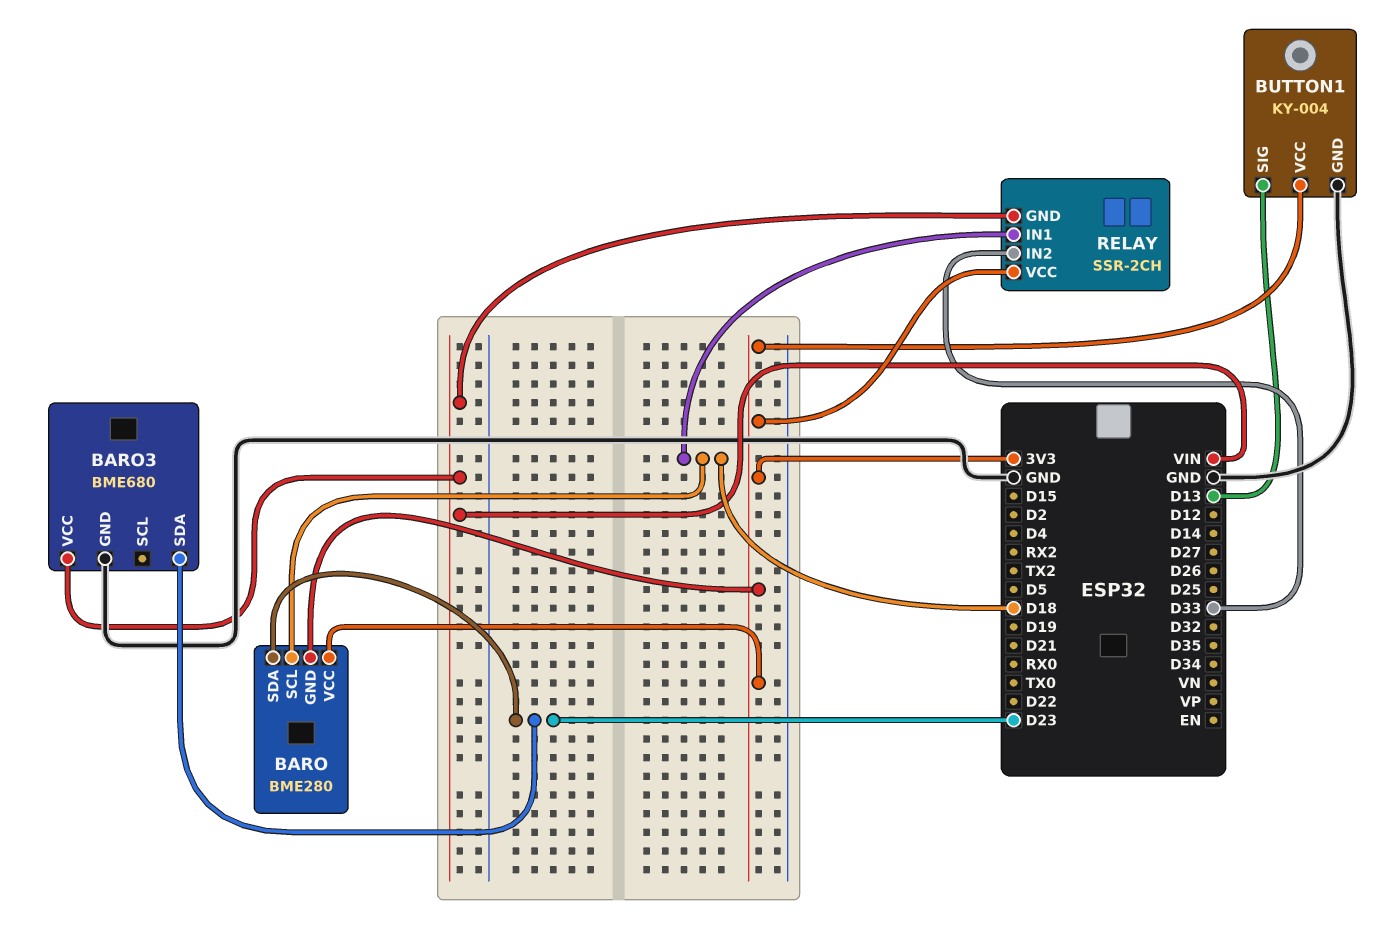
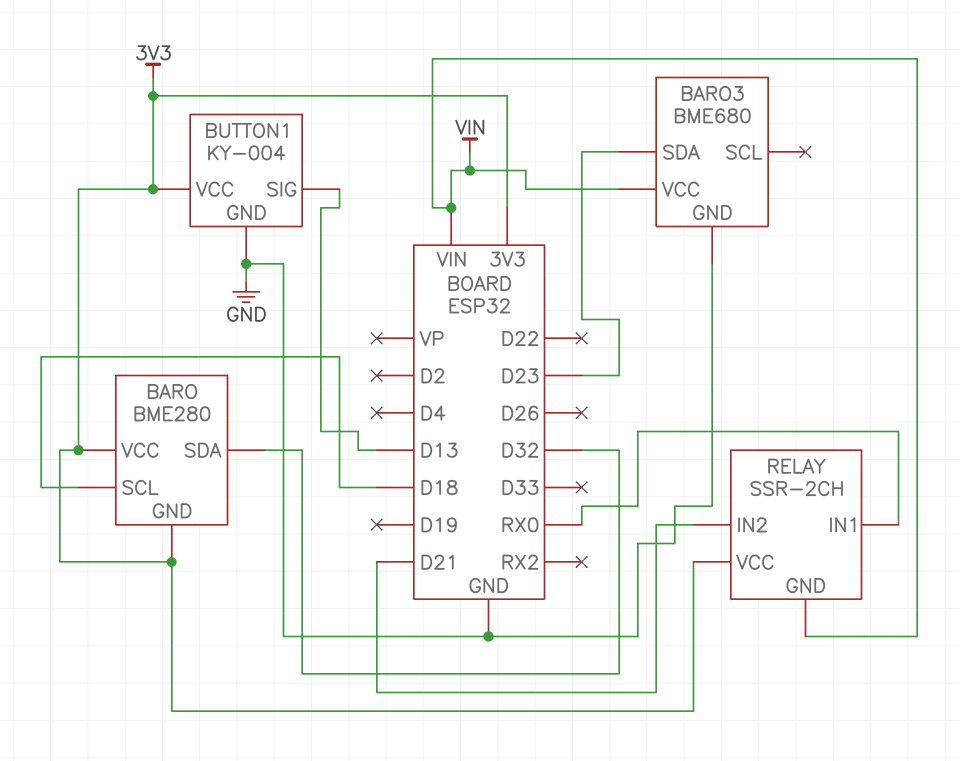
BARO pin SDA: D23 -> D32
RELAY pin IN1: D18 -> RX0
RELAY pin IN2: D33 -> D21

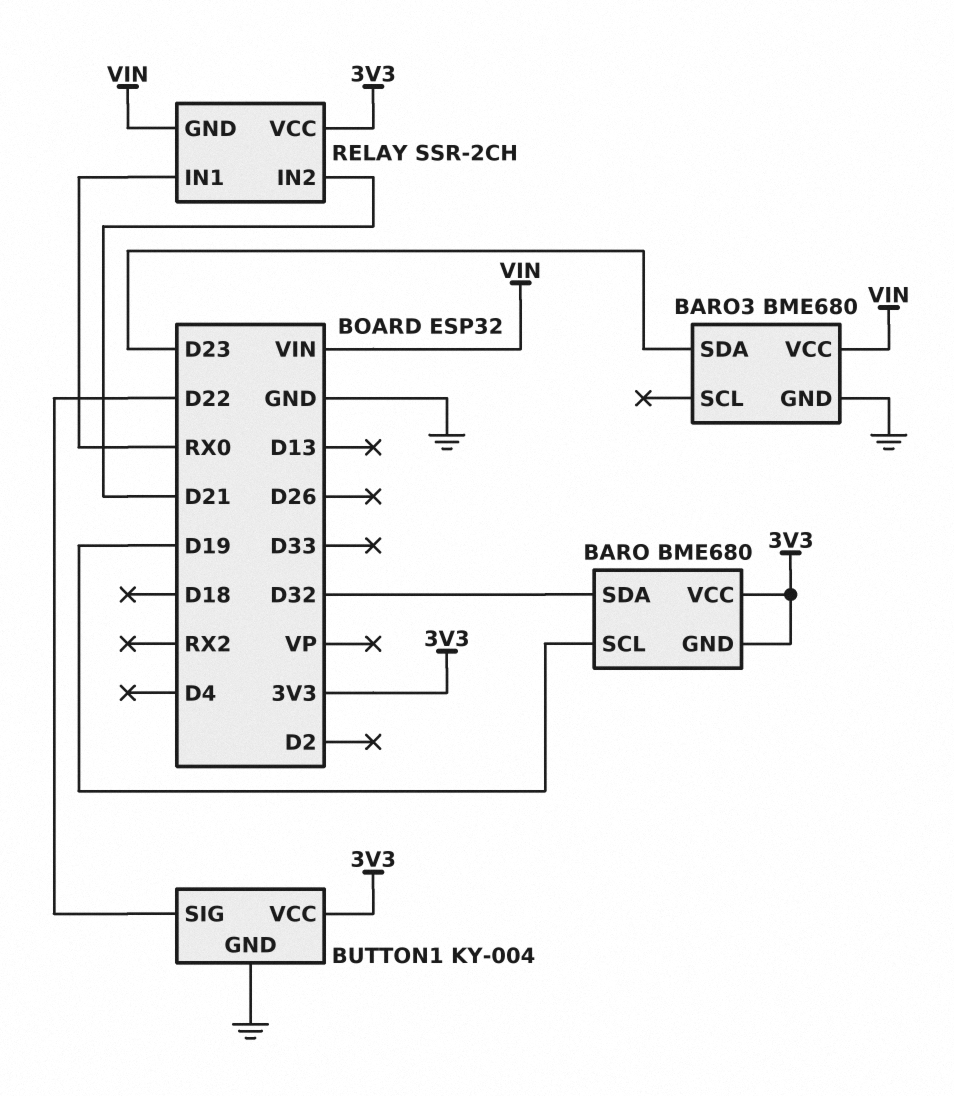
BARO: BME280 -> BME680
BARO pin SCL: D18 -> D19
BUTTON1 pin SIG: D13 -> D22

